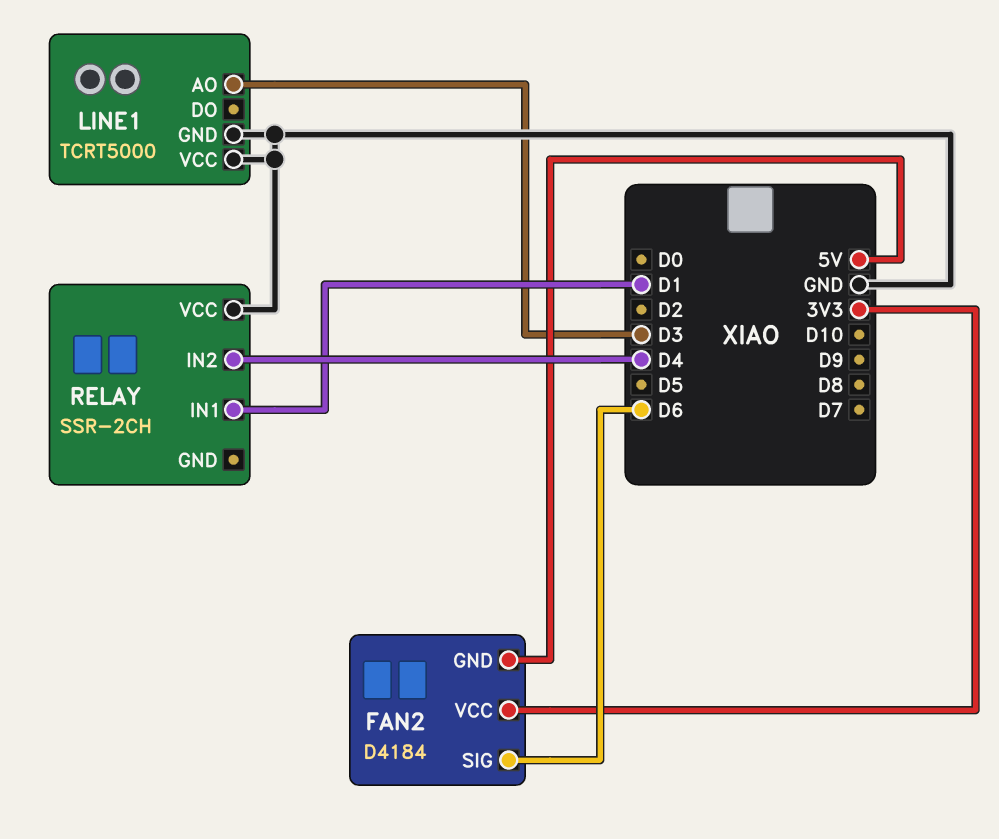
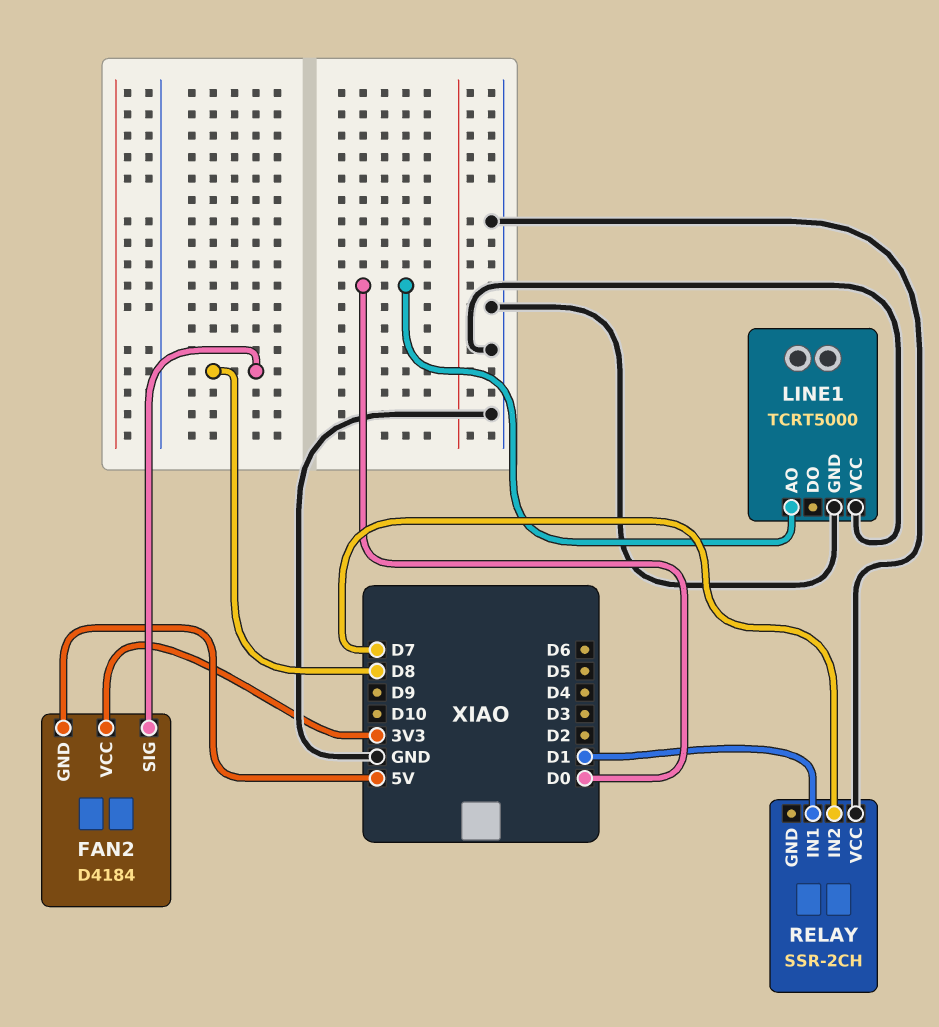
FAN2 pin SIG: D6 -> D8
LINE1 pin AO: D3 -> D0
RELAY pin IN2: D4 -> D7

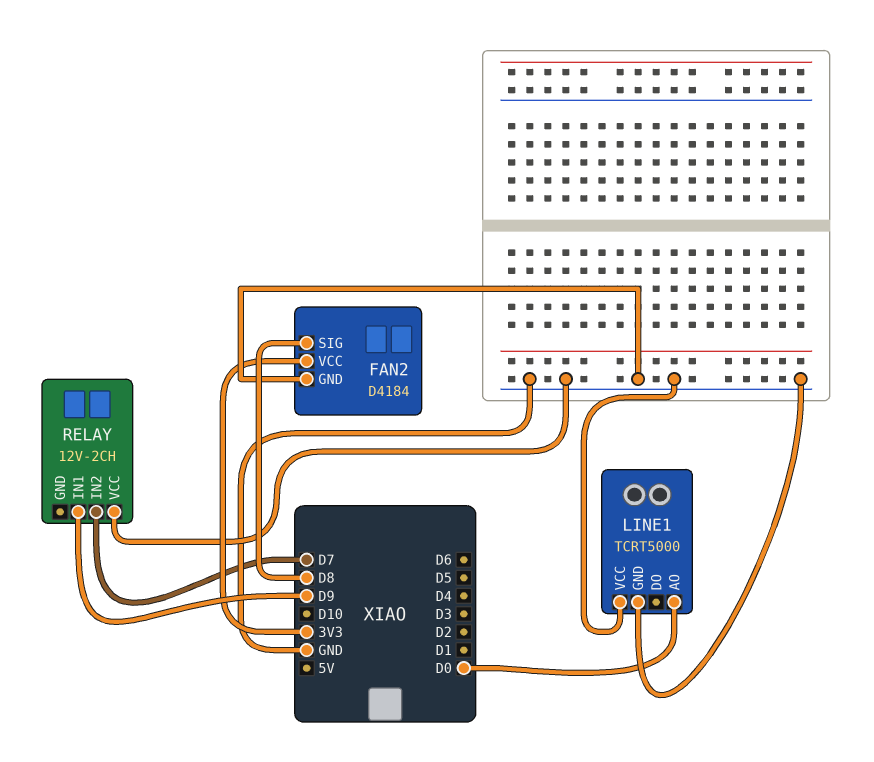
FAN2 pin GND: 5V -> GND
RELAY: SSR-2CH -> 12V-2CH
RELAY pin IN1: D1 -> D9

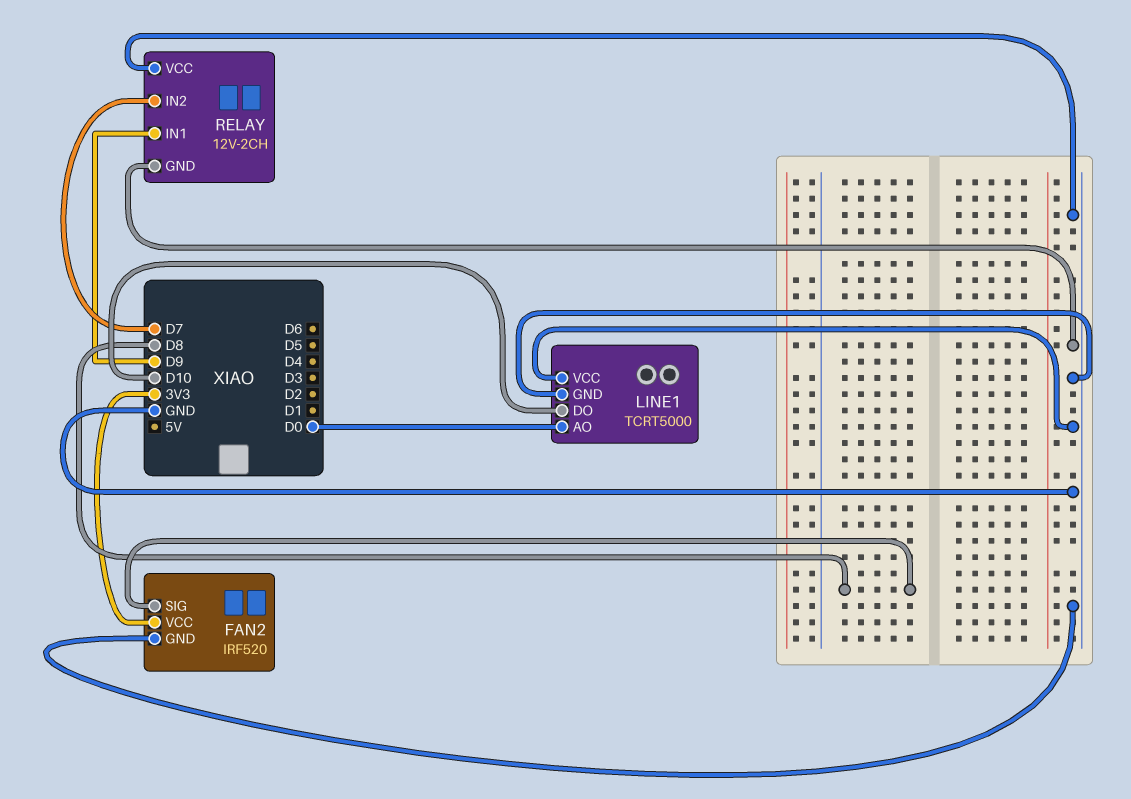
FAN2: D4184 -> IRF520
LINE1 pin DO: none -> D10
RELAY pin GND: none -> GND

